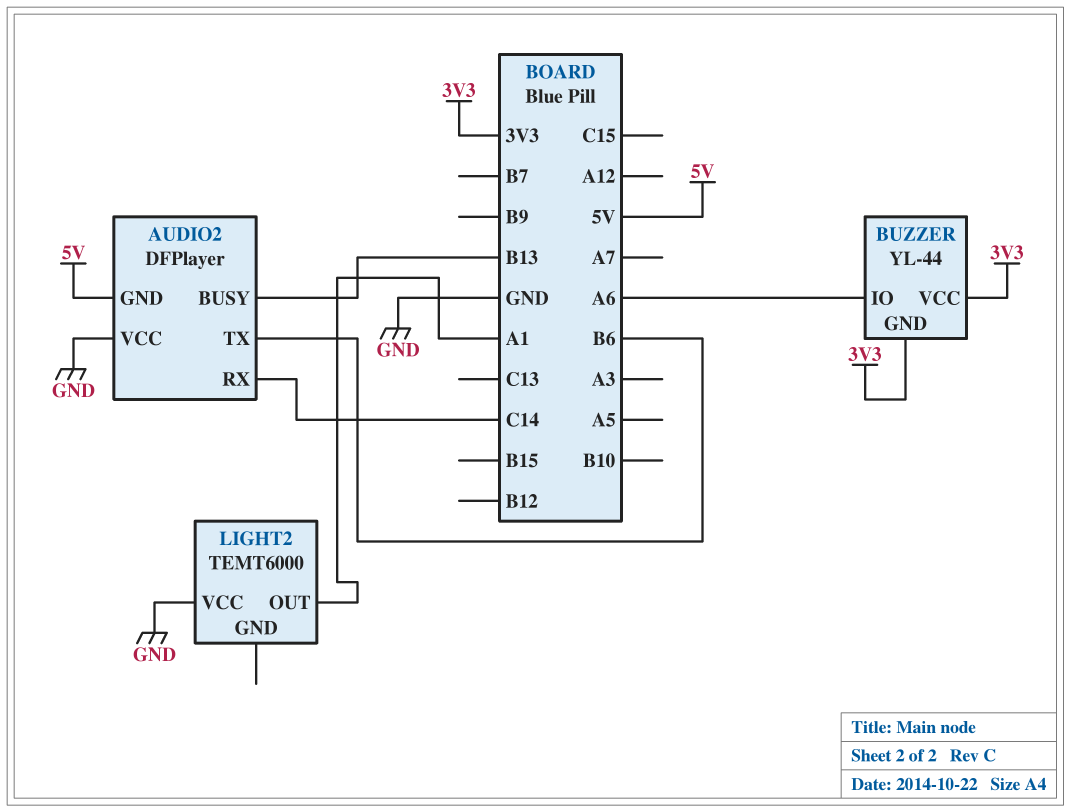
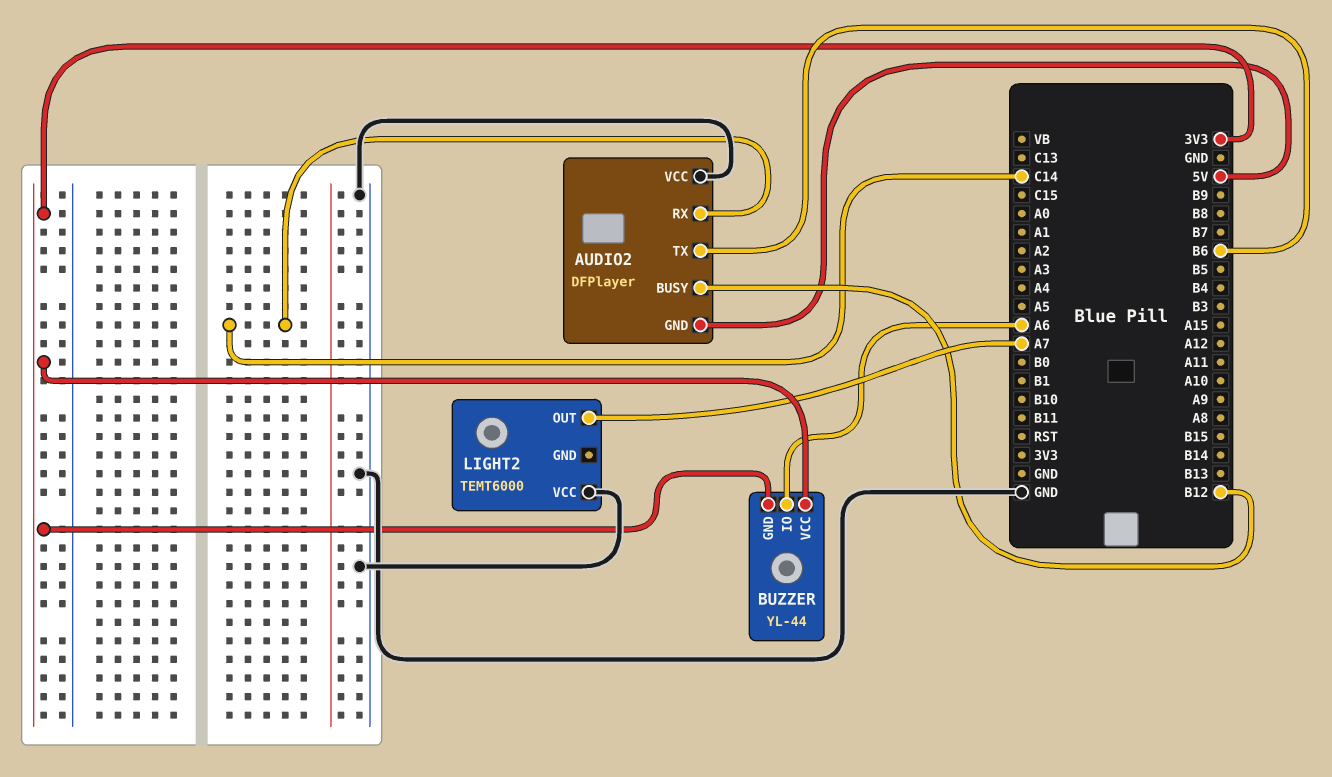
AUDIO2 pin BUSY: B13 -> B12
LIGHT2 pin OUT: A1 -> A7

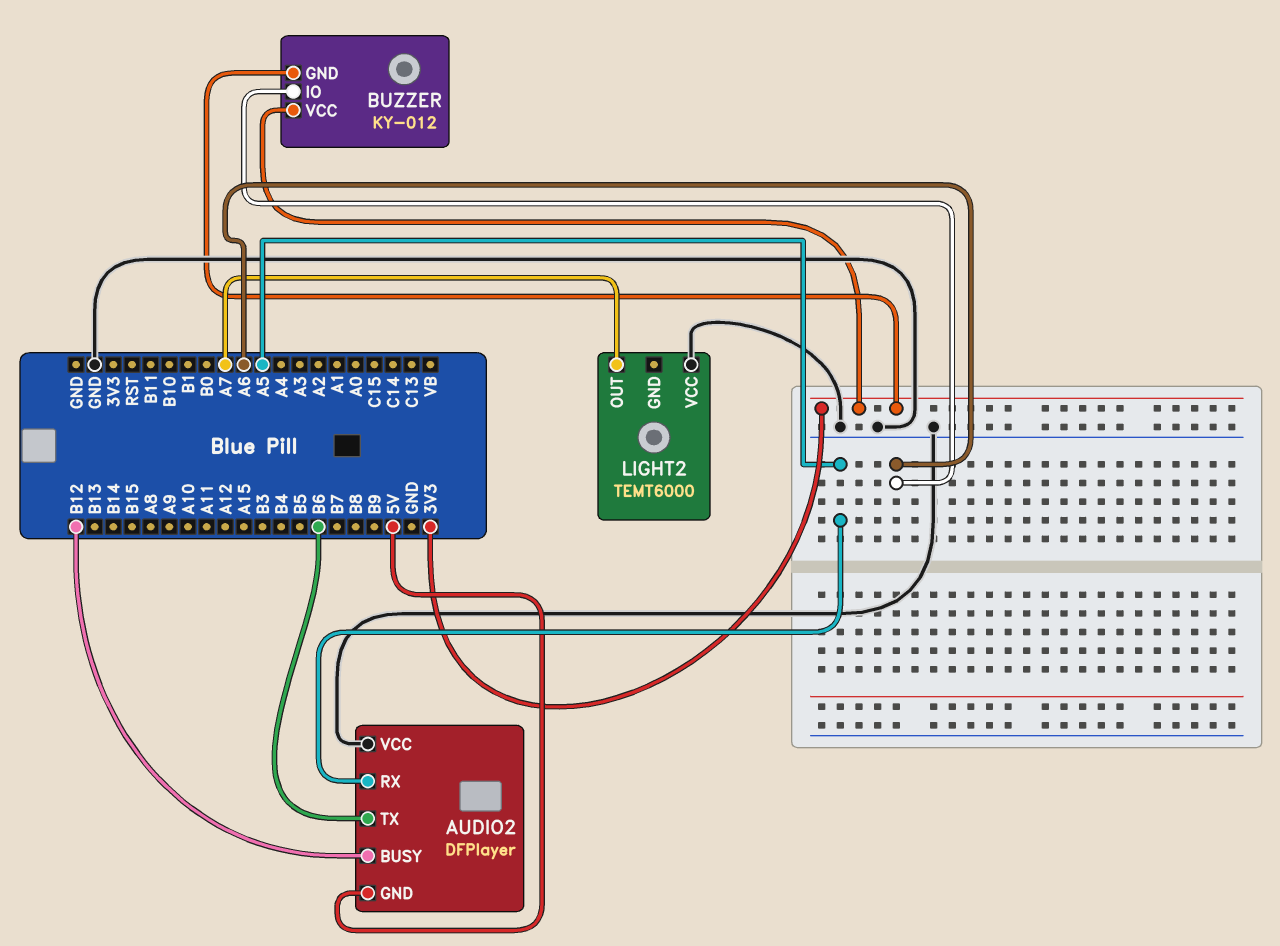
AUDIO2 pin RX: C14 -> A5
BUZZER: YL-44 -> KY-012

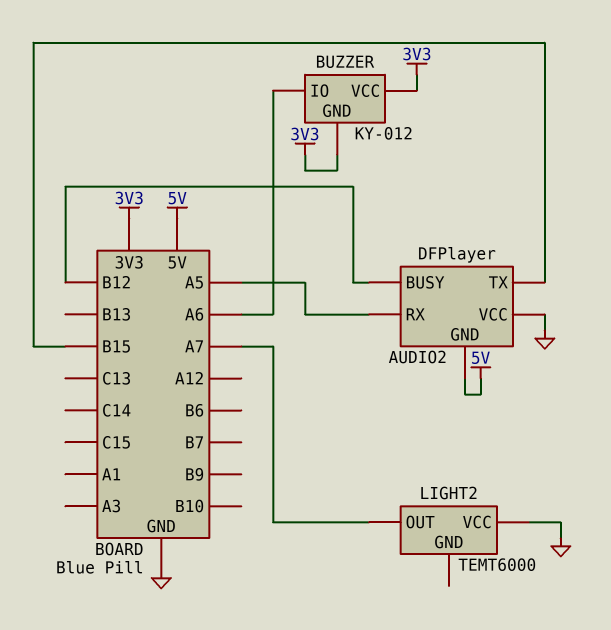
AUDIO2 pin TX: B6 -> B15

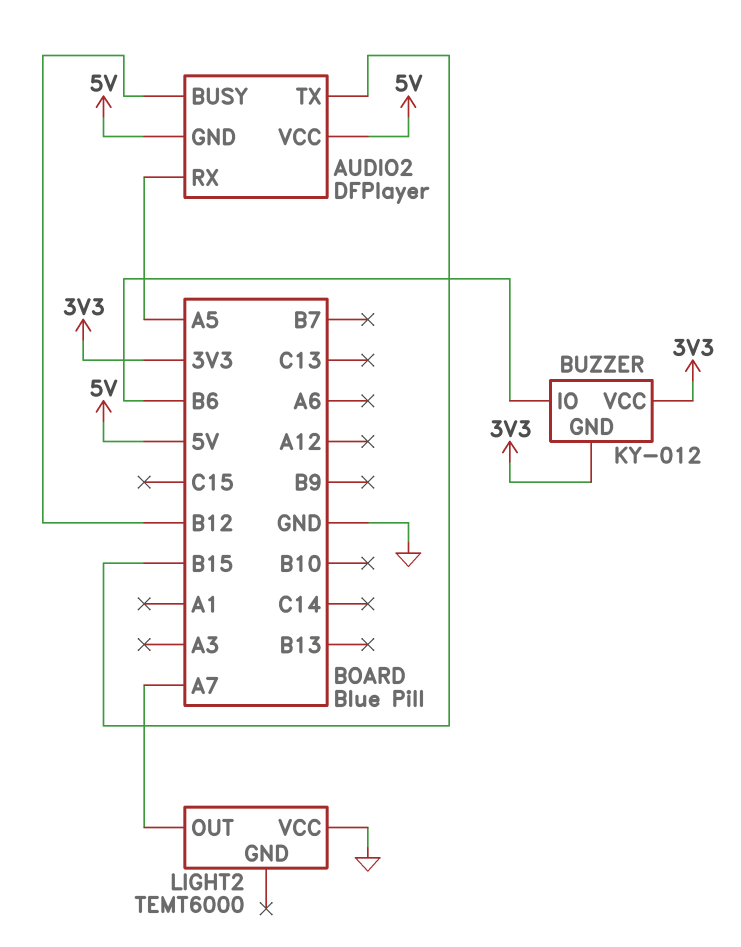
AUDIO2 pin VCC: GND -> 5V
BUZZER pin IO: A6 -> B6

